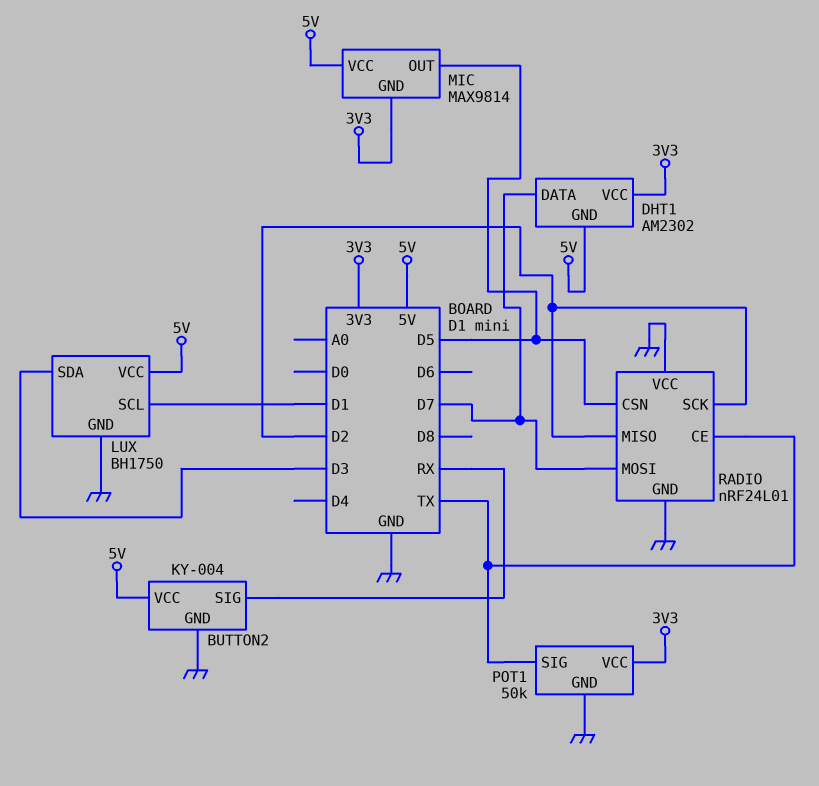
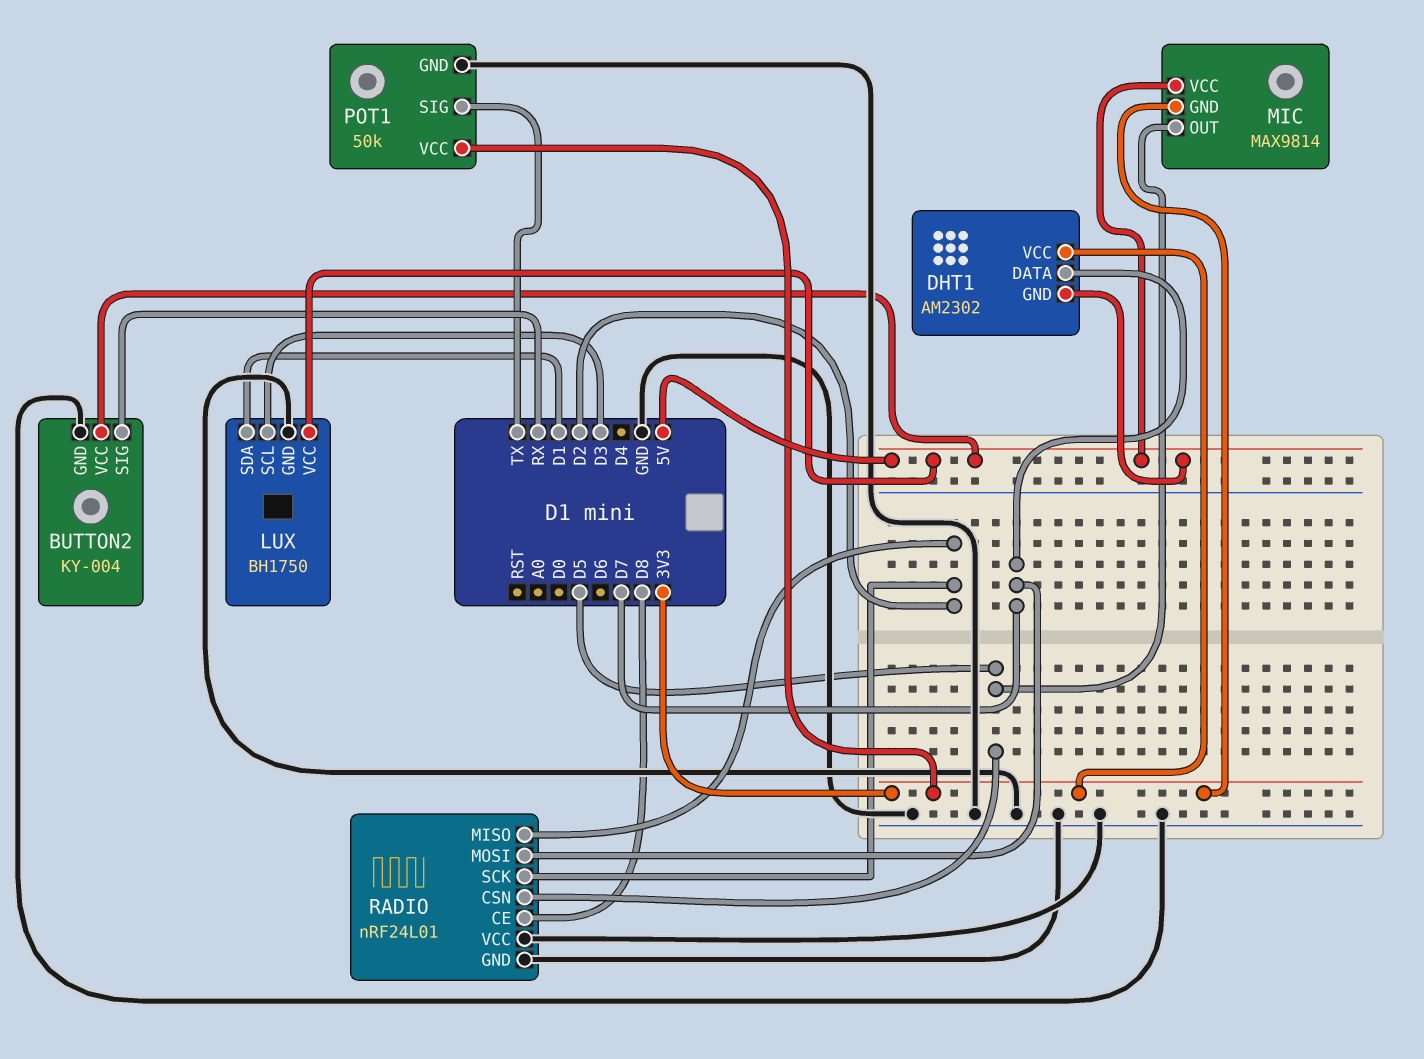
LUX pin SCL: D1 -> D3
LUX pin SDA: D3 -> D1
RADIO pin CE: TX -> D8

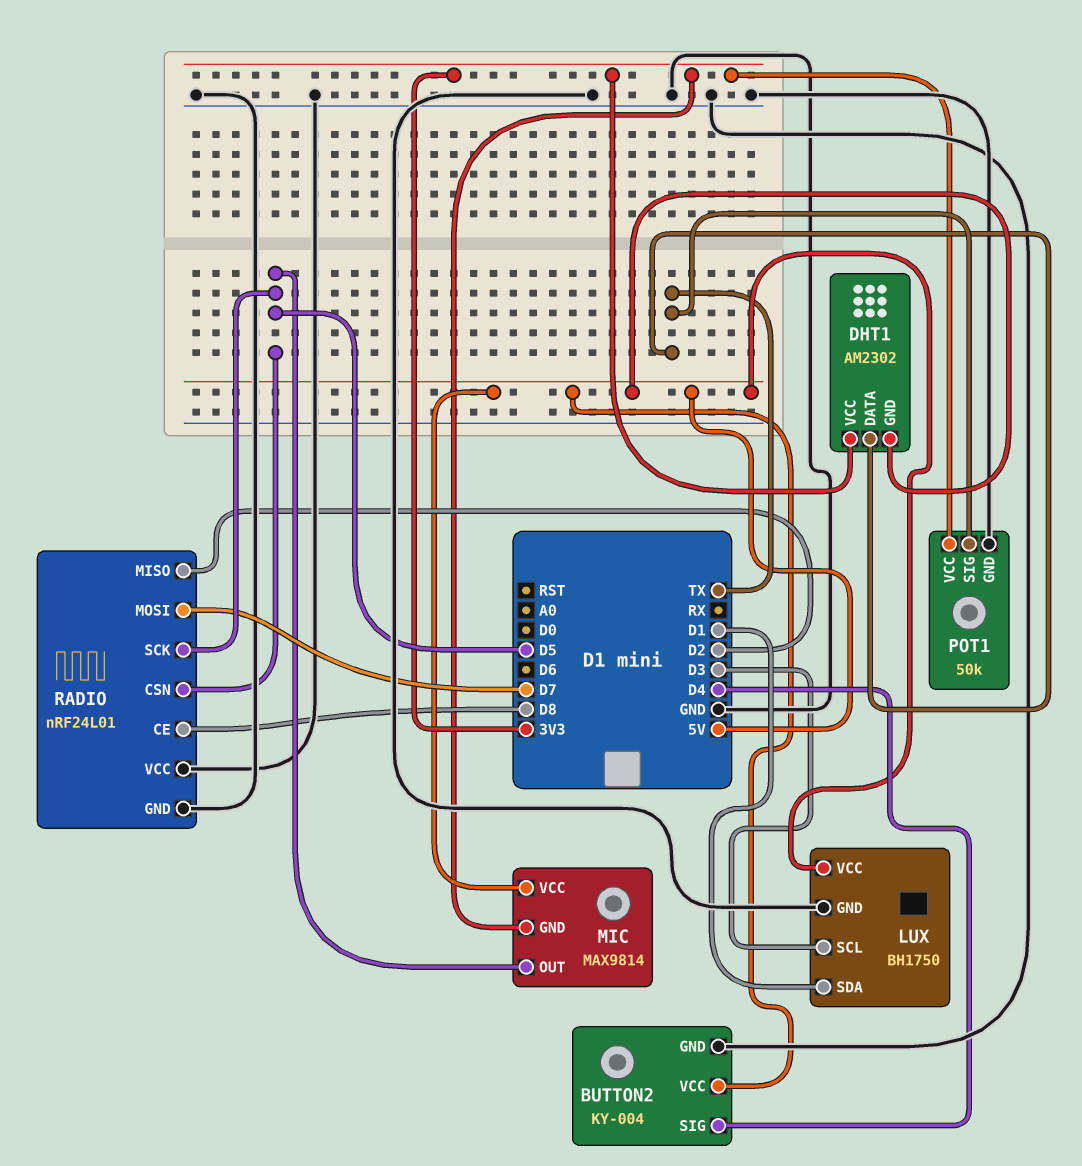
BUTTON2 pin SIG: RX -> D4
DHT1 pin DATA: D7 -> TX
RADIO pin SCK: D2 -> D5

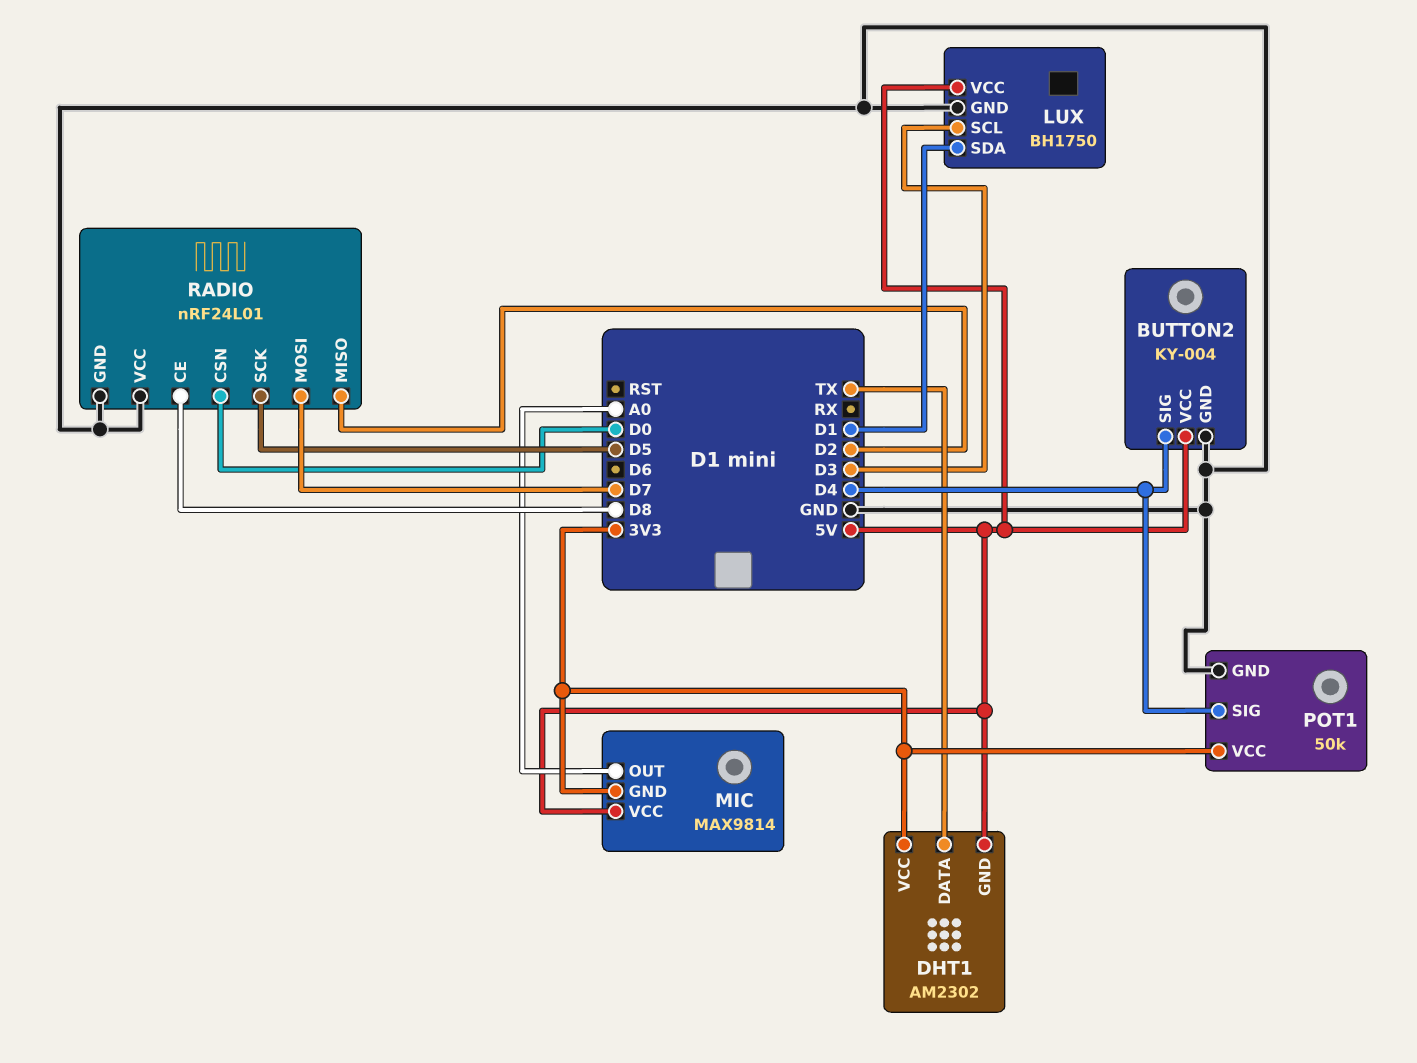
MIC pin OUT: D5 -> A0
POT1 pin SIG: TX -> D4
RADIO pin CSN: D5 -> D0

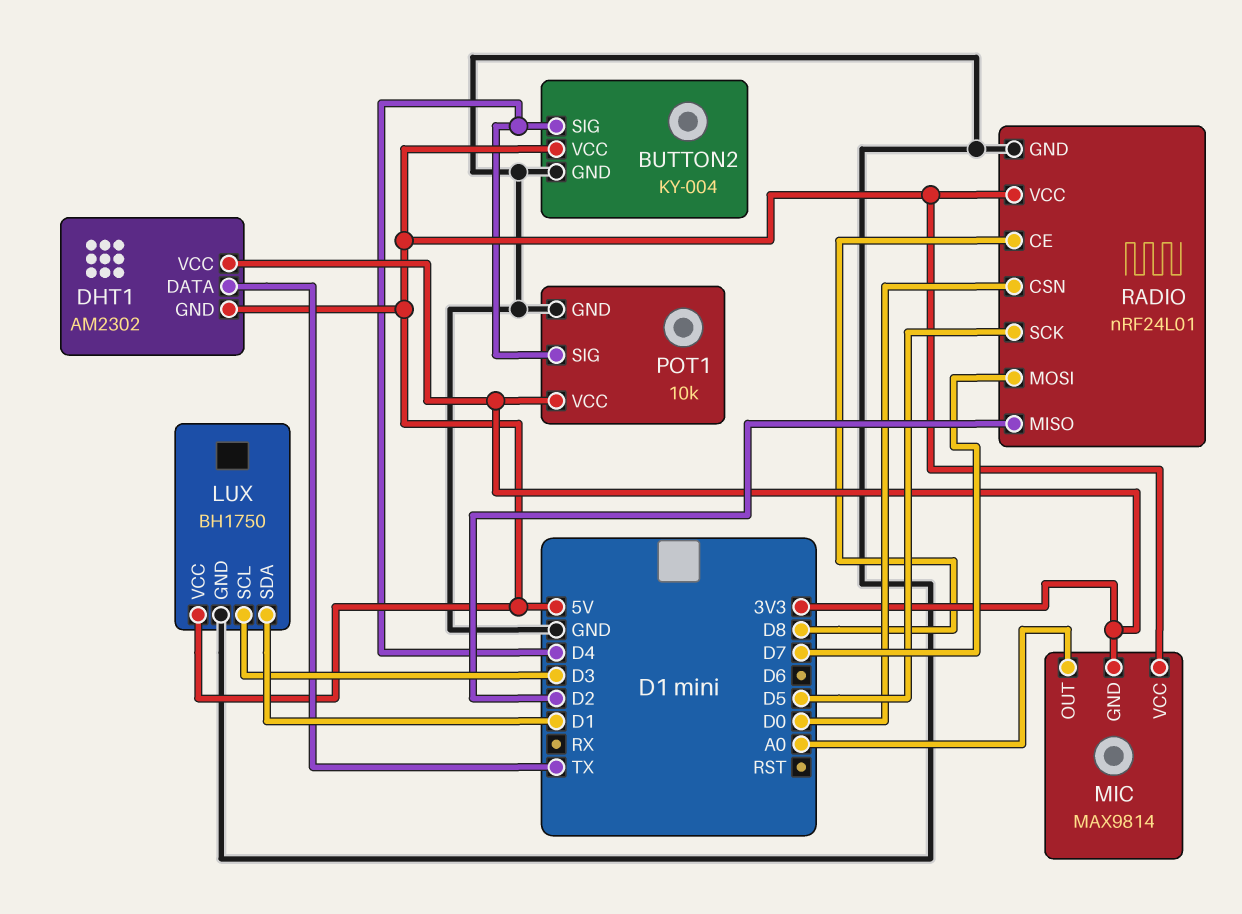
POT1: 50k -> 10k
RADIO pin VCC: GND -> 5V

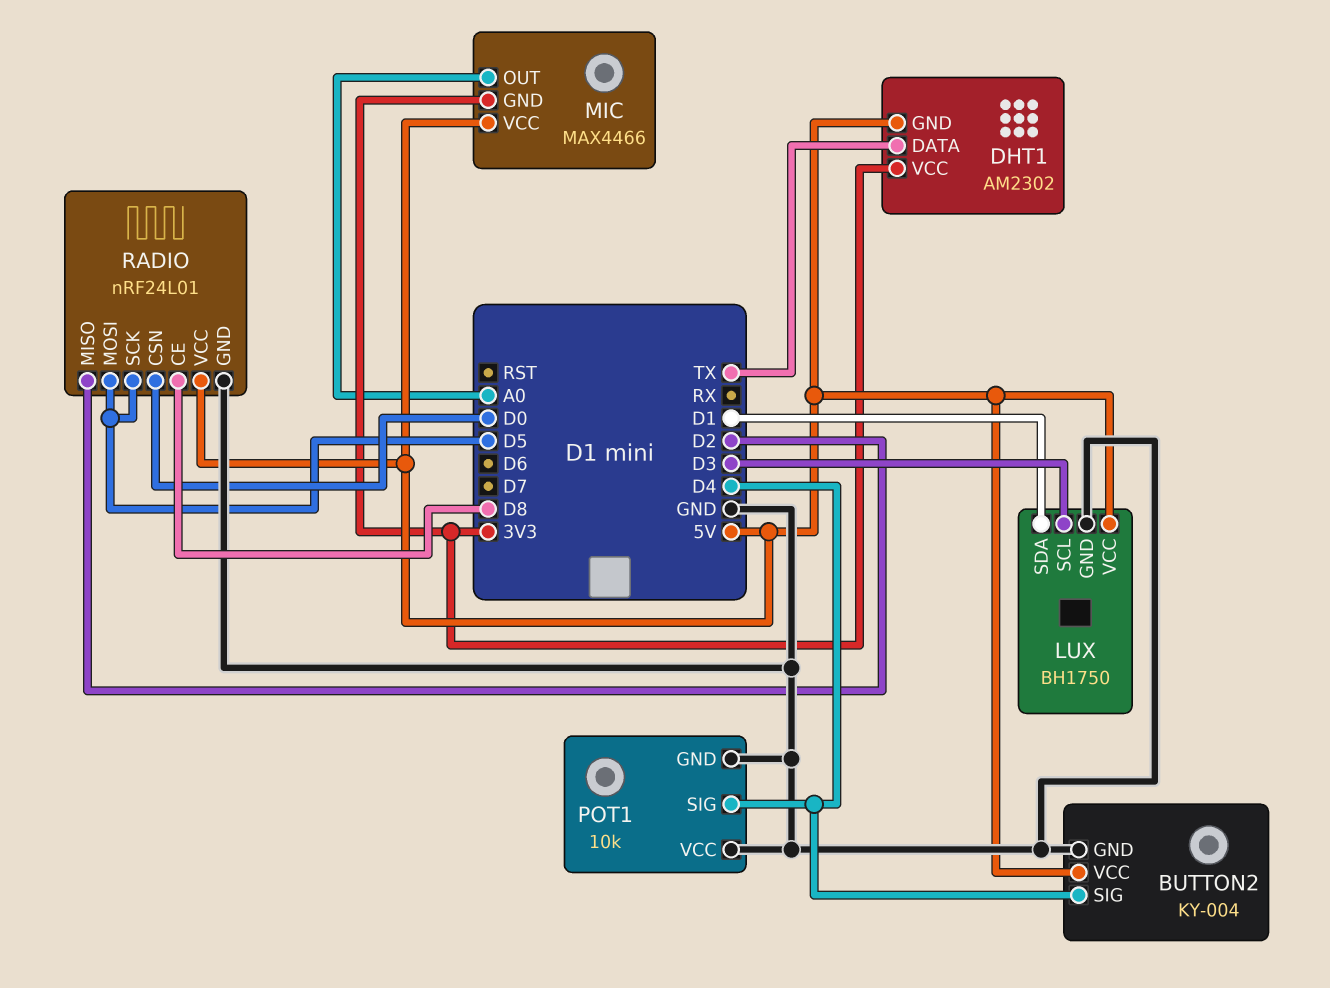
MIC: MAX9814 -> MAX4466
POT1 pin VCC: 3V3 -> GND
RADIO pin MOSI: D7 -> D5

